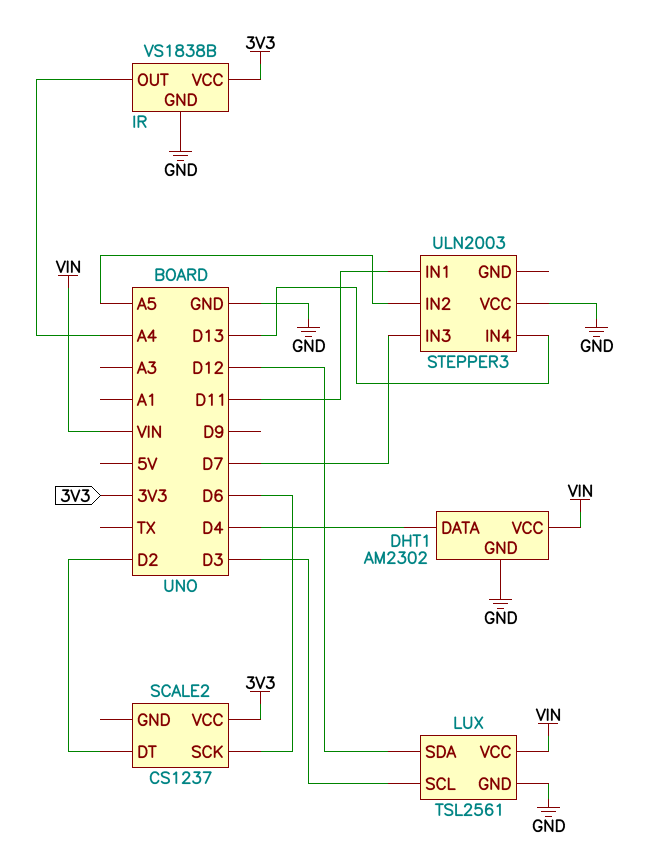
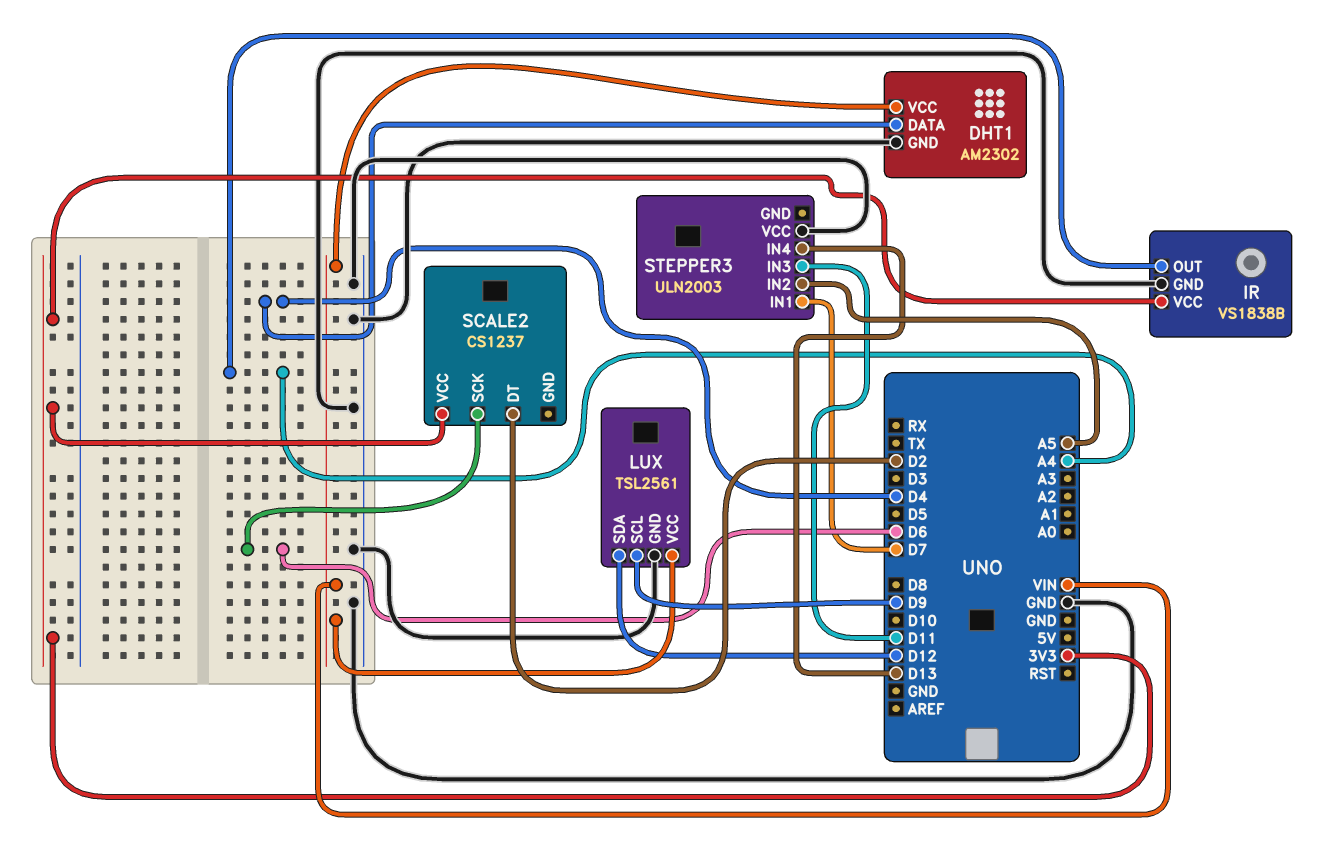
LUX pin SCL: D3 -> D9
STEPPER3 pin IN1: D11 -> D7
STEPPER3 pin IN3: D7 -> D11

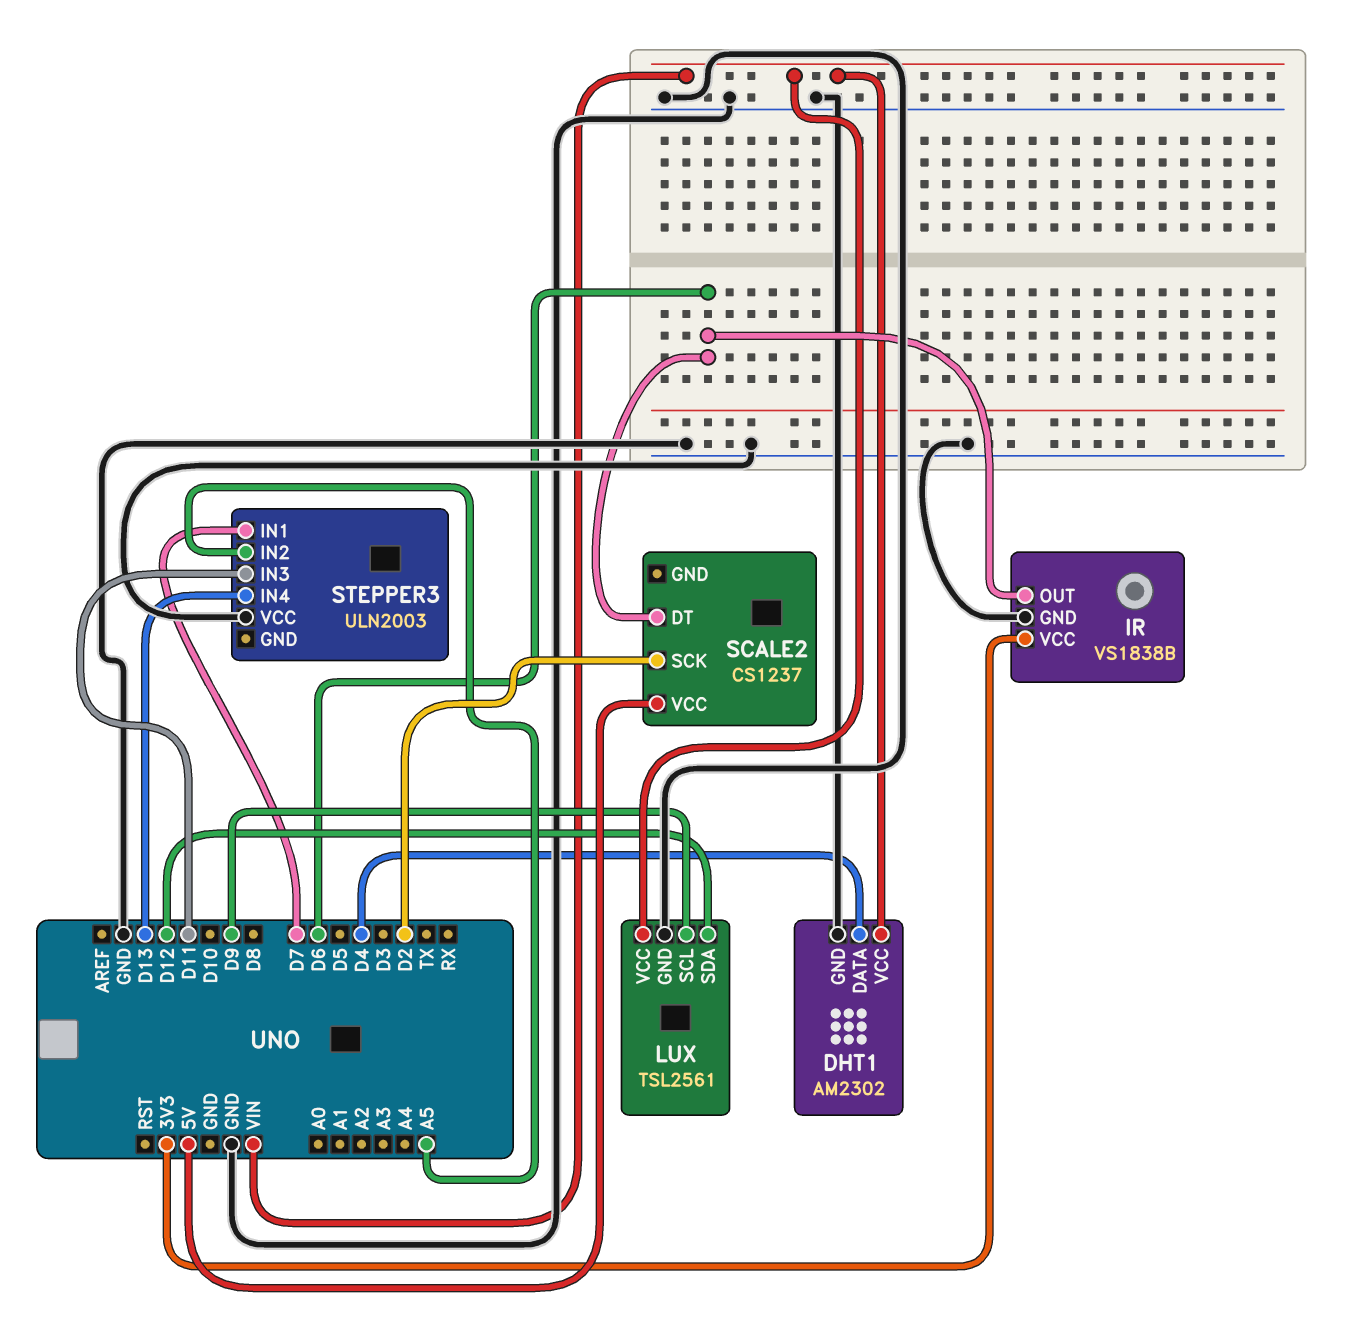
IR pin OUT: A4 -> D6
SCALE2 pin DT: D2 -> D6
SCALE2 pin SCK: D6 -> D2
SCALE2 pin VCC: 3V3 -> 5V

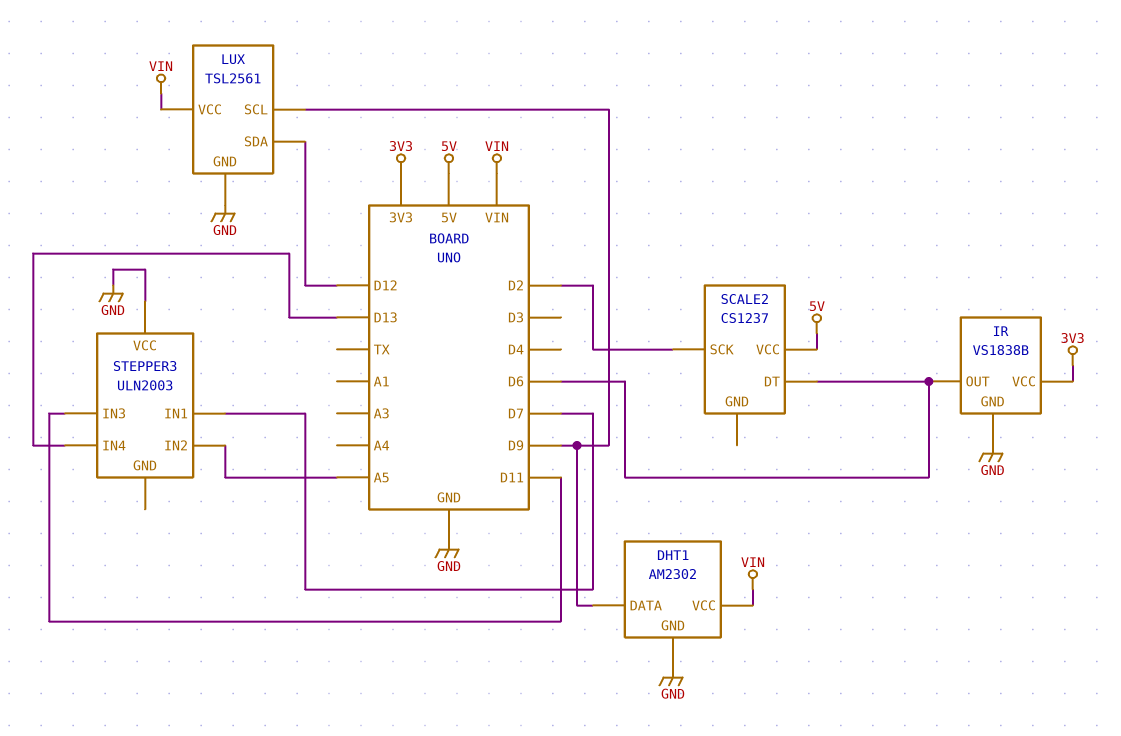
DHT1 pin DATA: D4 -> D9

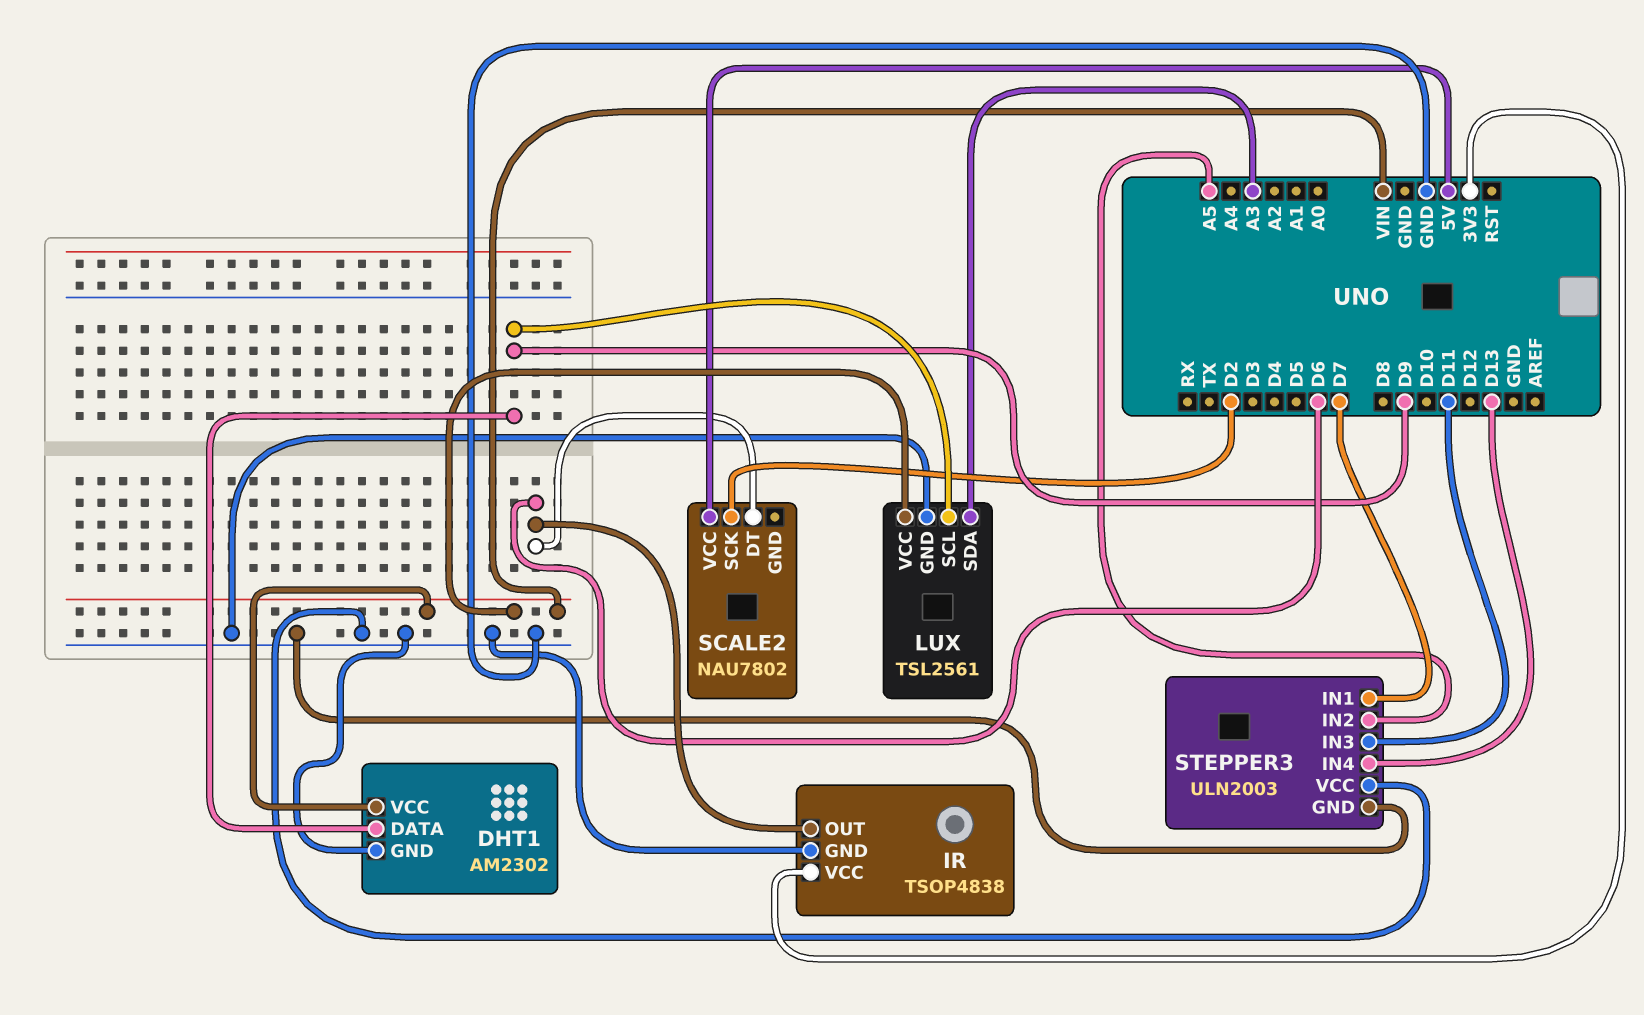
IR: VS1838B -> TSOP4838
LUX pin SDA: D12 -> A3
SCALE2: CS1237 -> NAU7802
STEPPER3 pin GND: none -> GND

